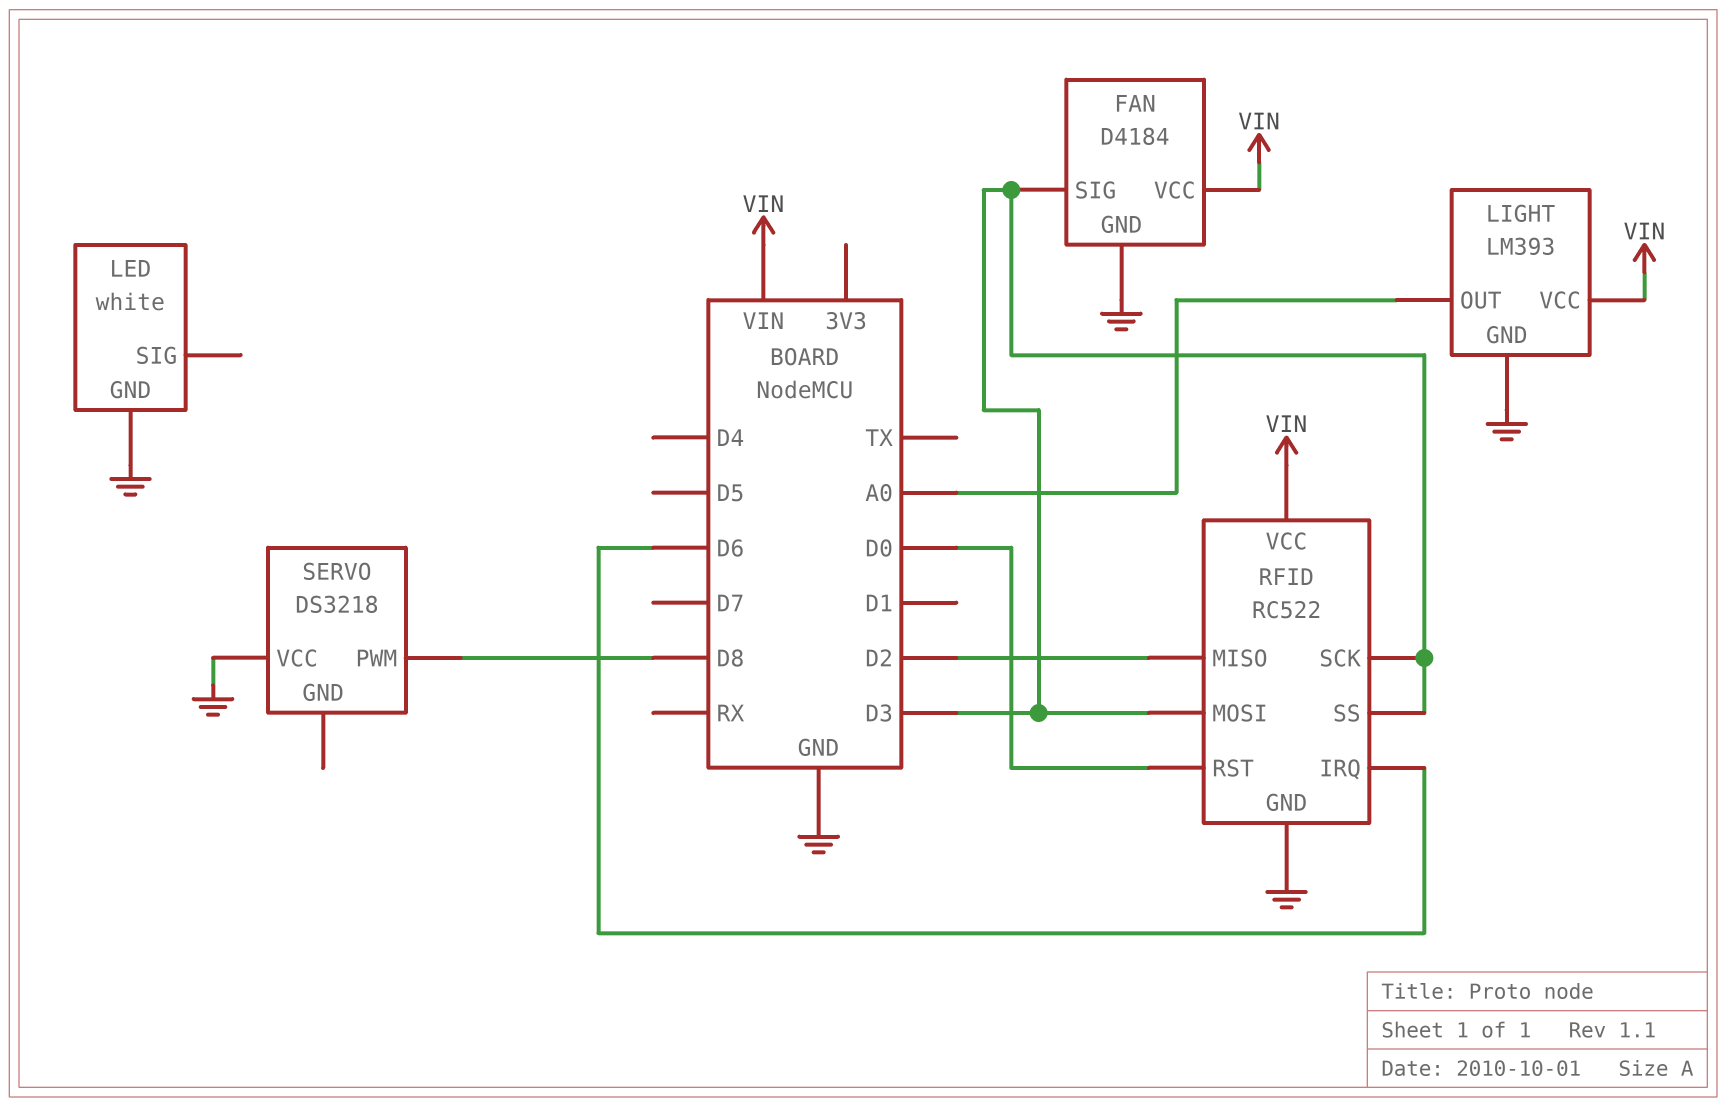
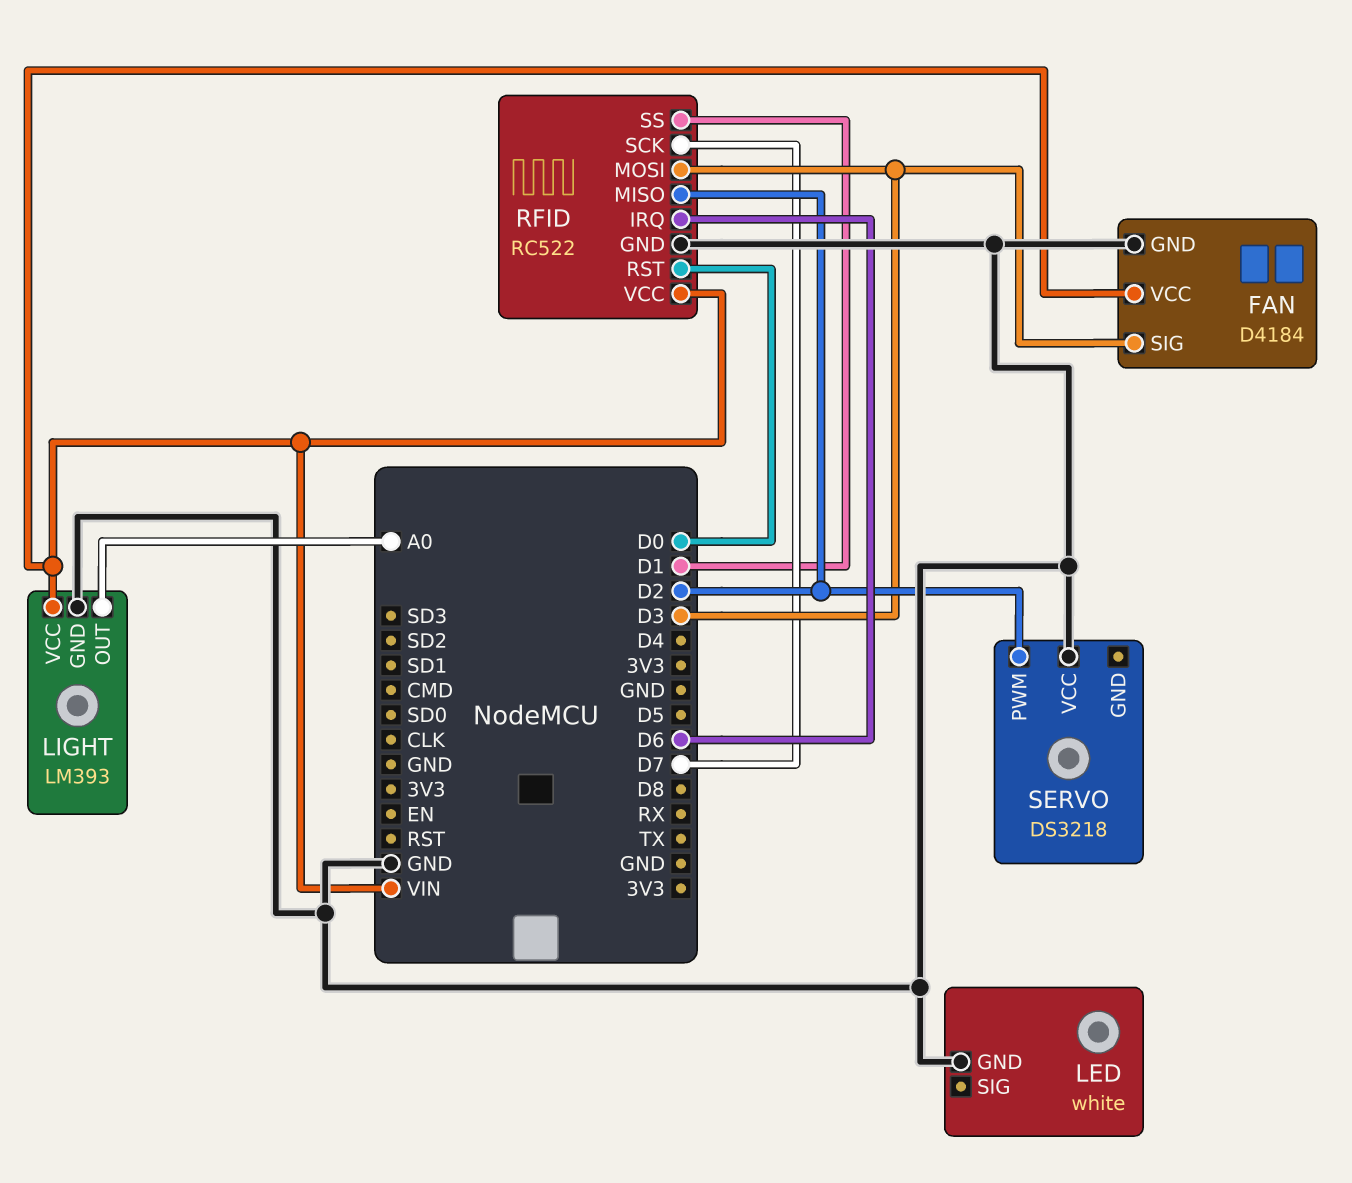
RFID pin SCK: D3 -> D7
RFID pin SS: D3 -> D1
SERVO pin PWM: D8 -> D2

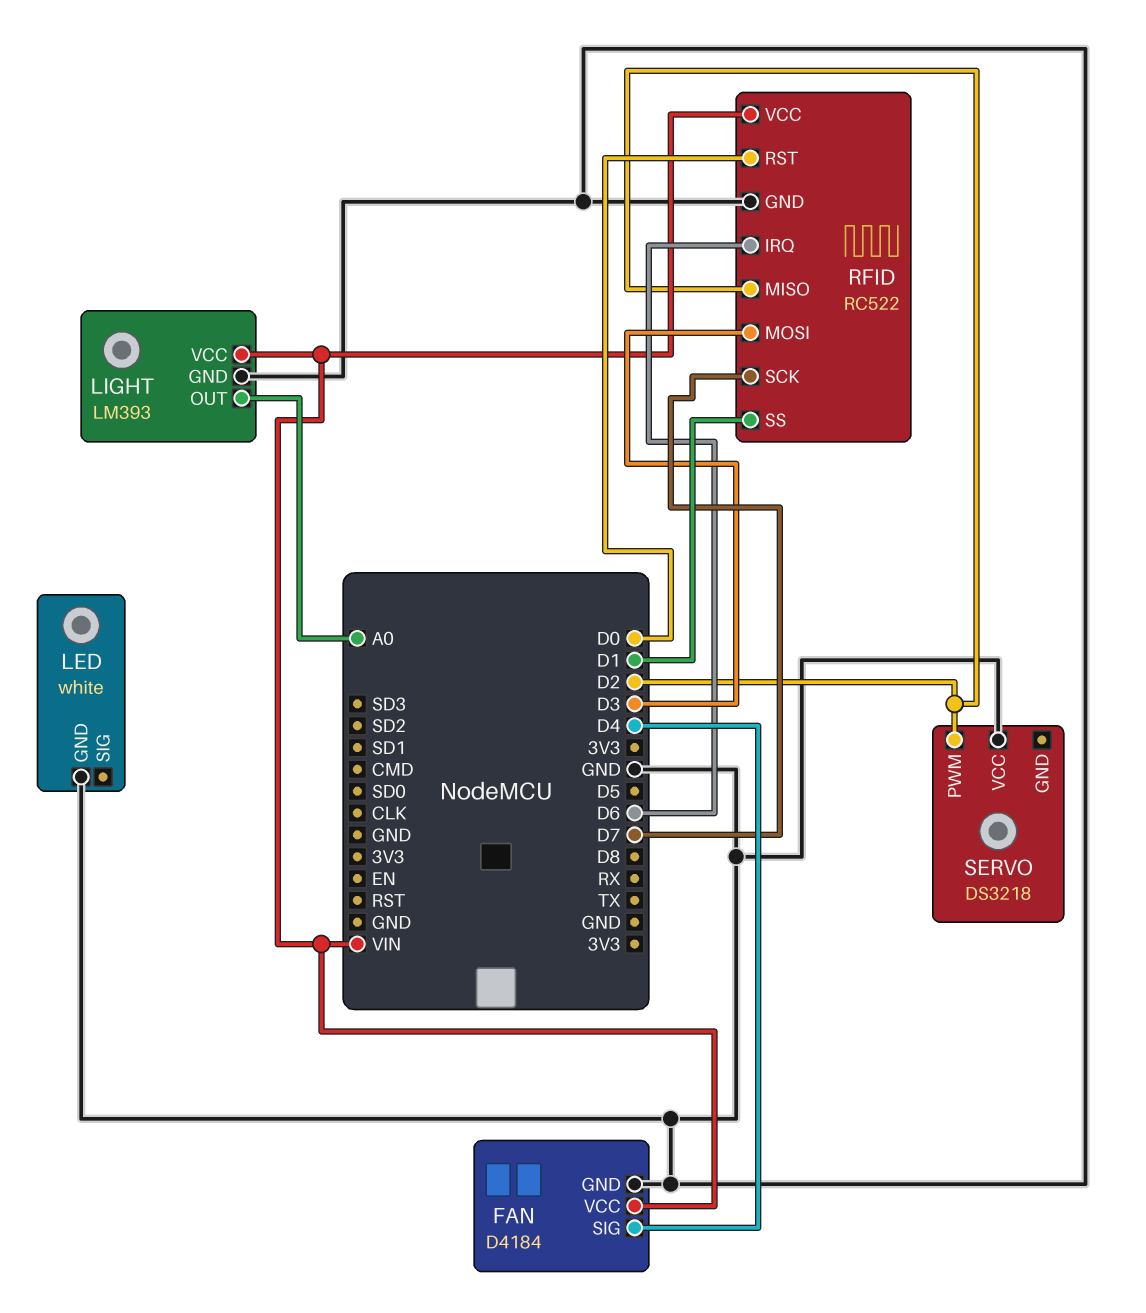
FAN pin SIG: D3 -> D4

